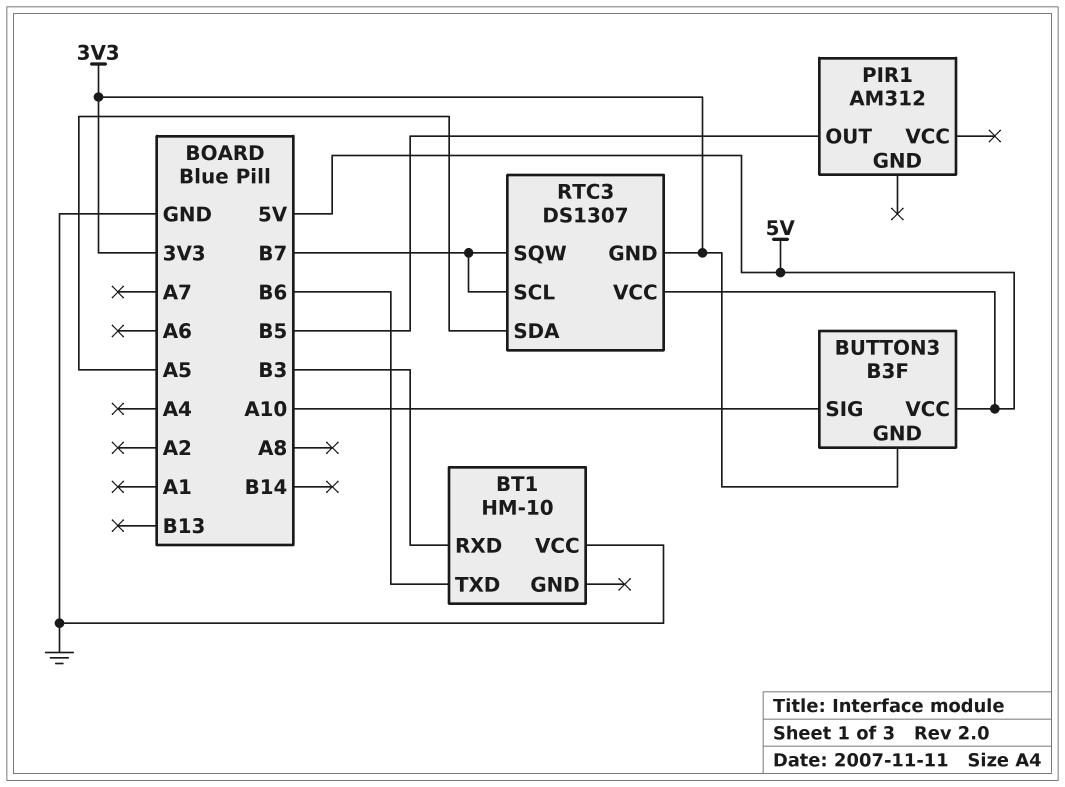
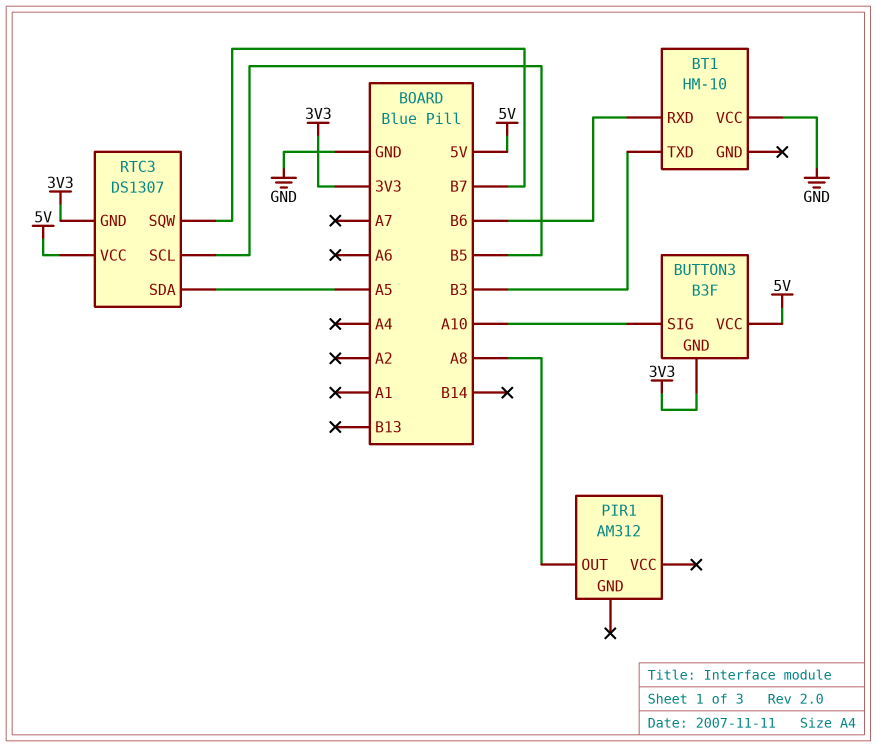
BT1 pin RXD: B3 -> B6
BT1 pin TXD: B6 -> B3
PIR1 pin OUT: B5 -> A8
RTC3 pin SCL: B7 -> B5

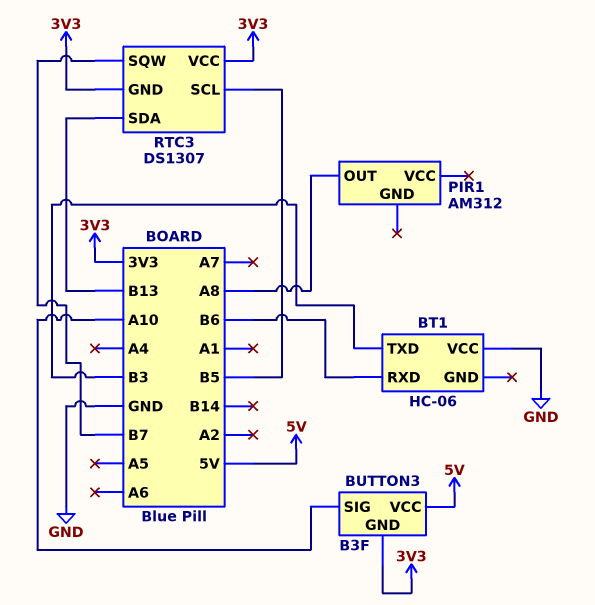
BT1: HM-10 -> HC-06
RTC3 pin SDA: A5 -> B13
RTC3 pin VCC: 5V -> 3V3

